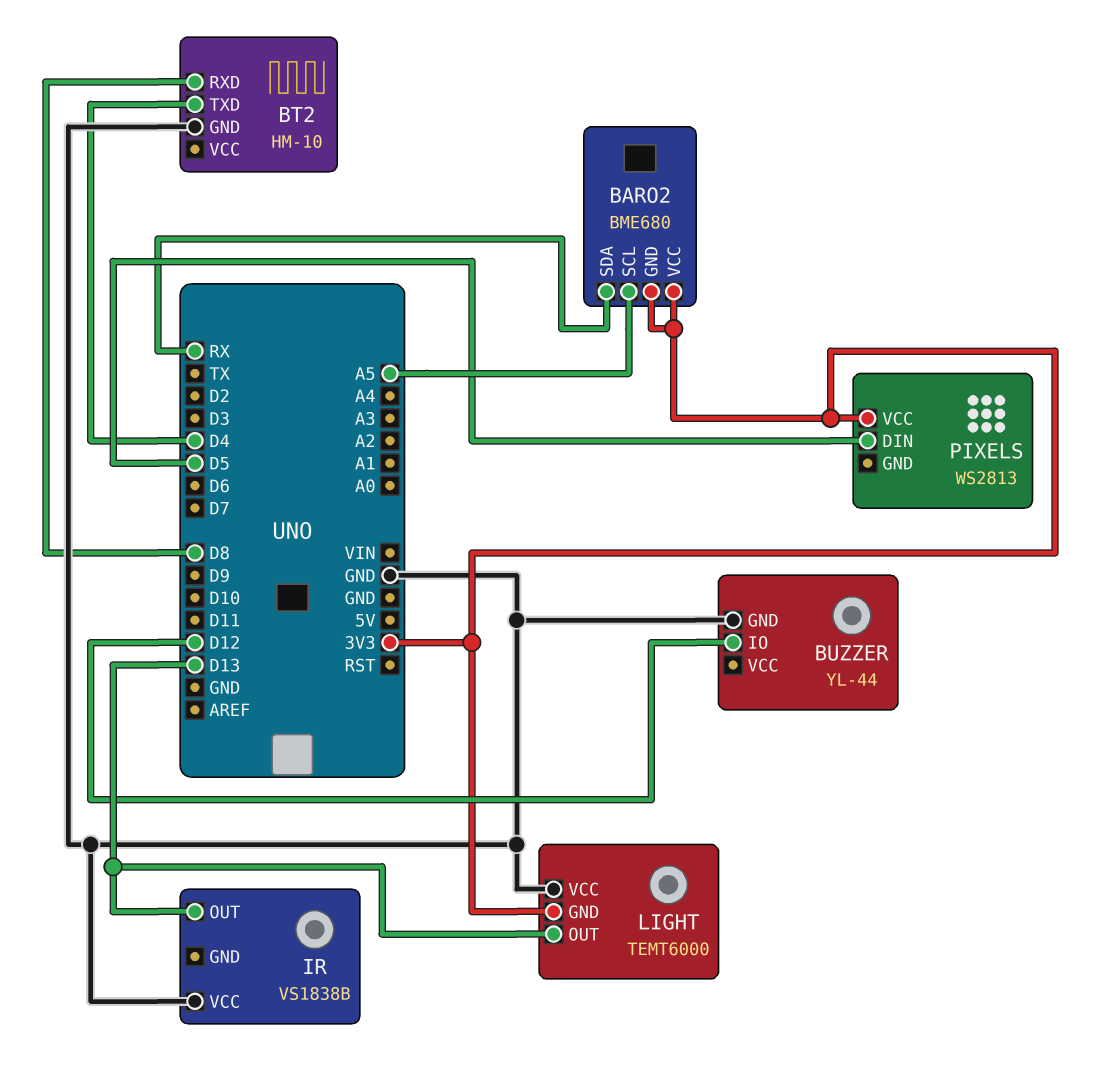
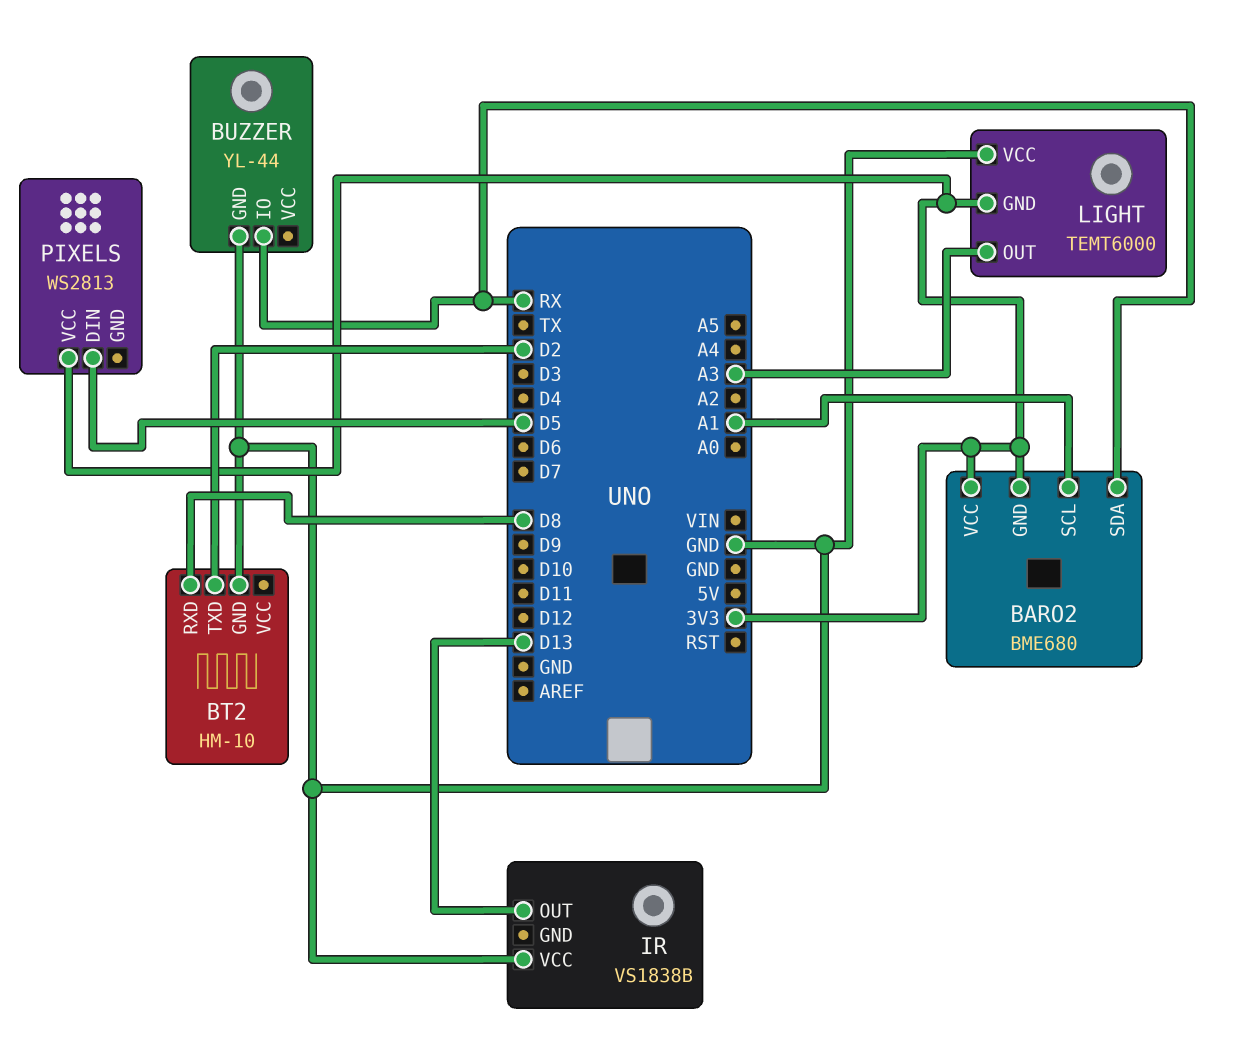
BARO2 pin SCL: A5 -> A1
BT2 pin TXD: D4 -> D2
BUZZER pin IO: D12 -> RX
LIGHT pin OUT: D13 -> A3

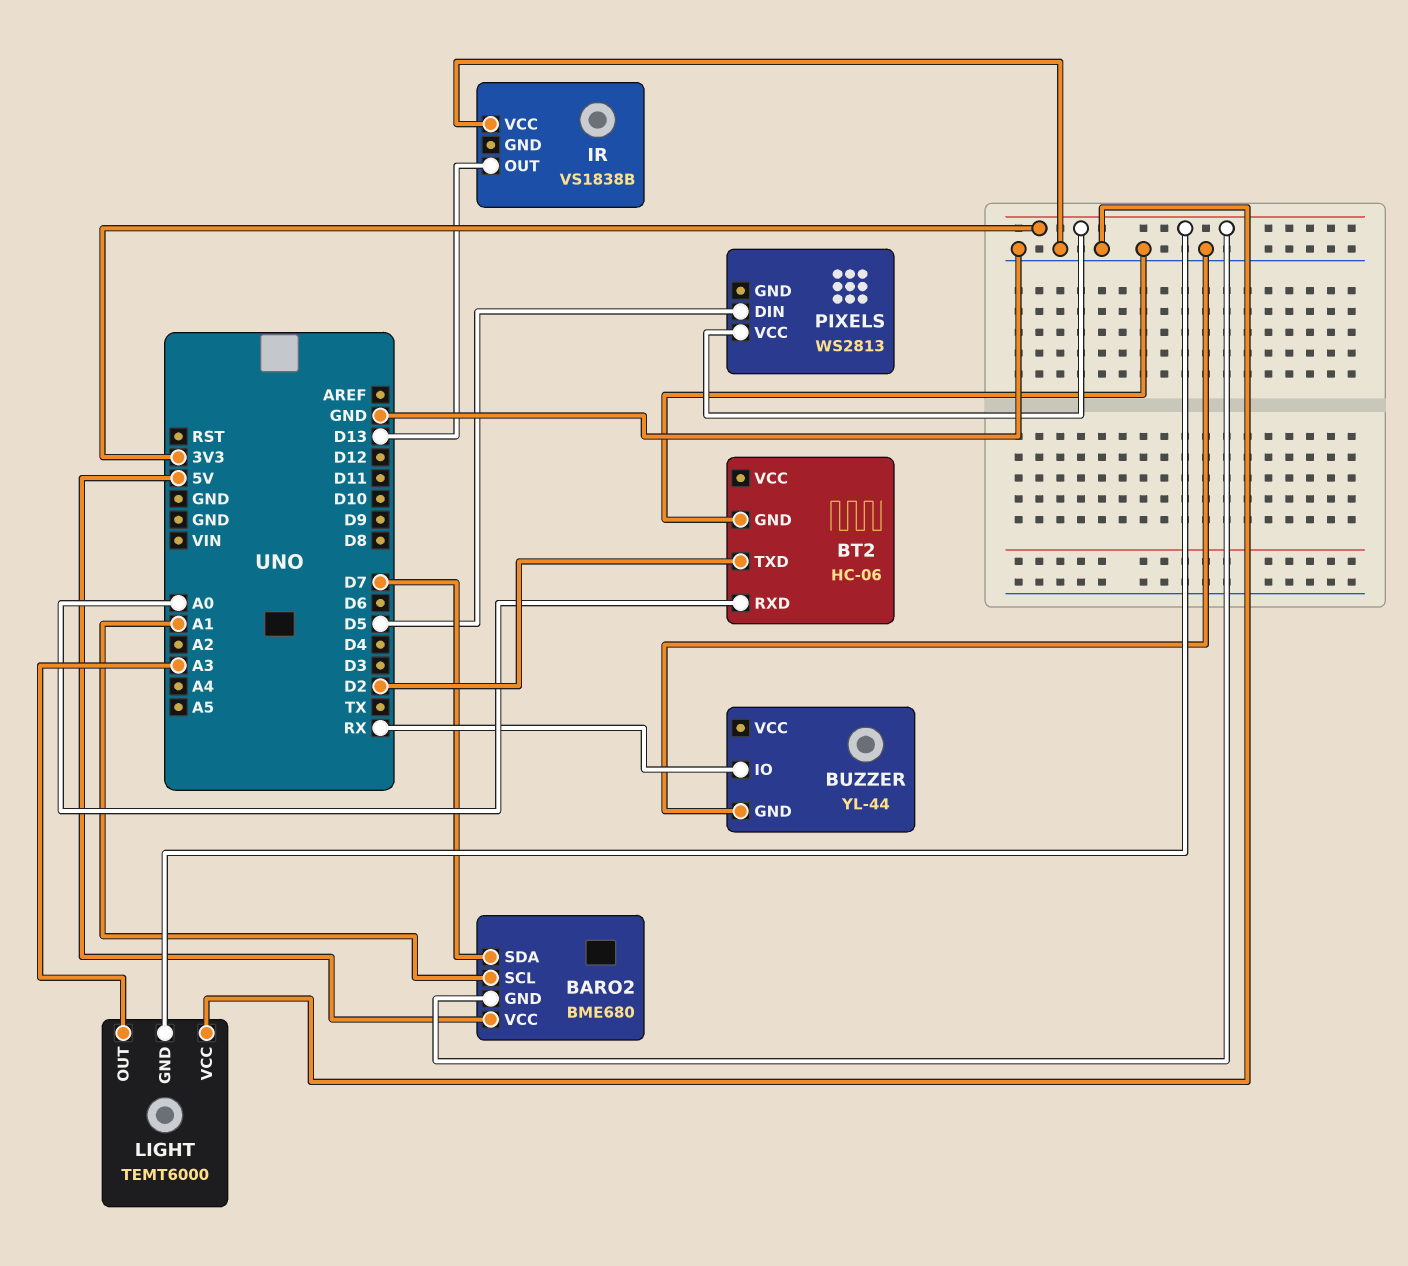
BARO2 pin SDA: RX -> D7
BARO2 pin VCC: 3V3 -> 5V
BT2: HM-10 -> HC-06
BT2 pin RXD: D8 -> A0

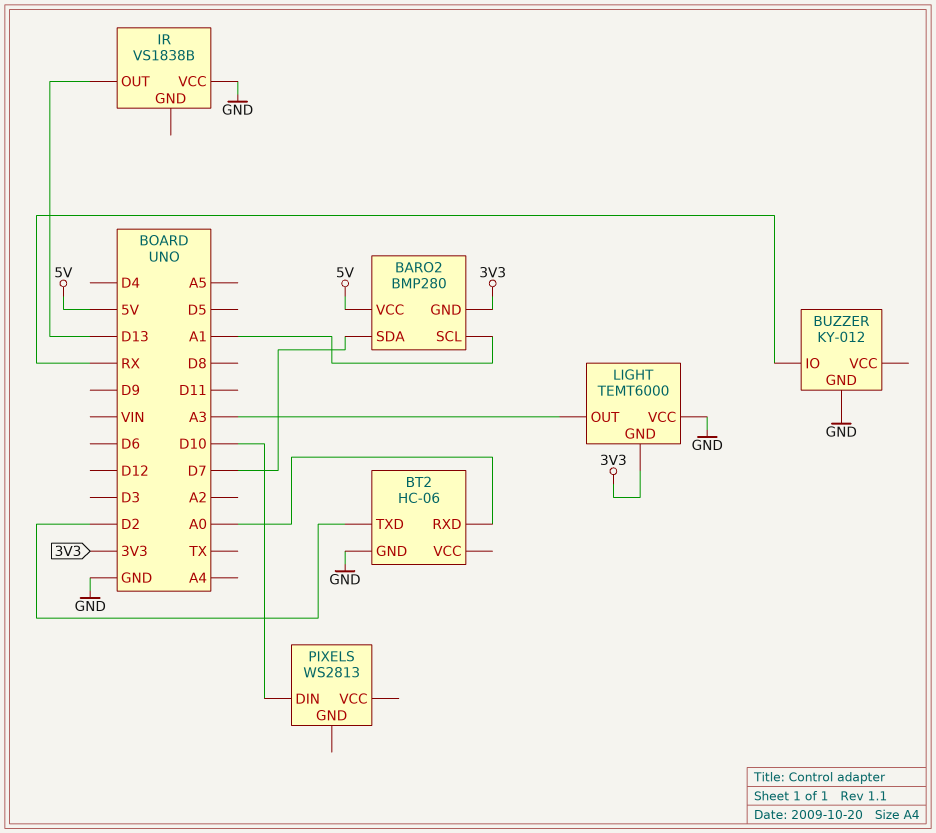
BARO2: BME680 -> BMP280
BUZZER: YL-44 -> KY-012
PIXELS pin DIN: D5 -> D10
PIXELS pin VCC: 3V3 -> none

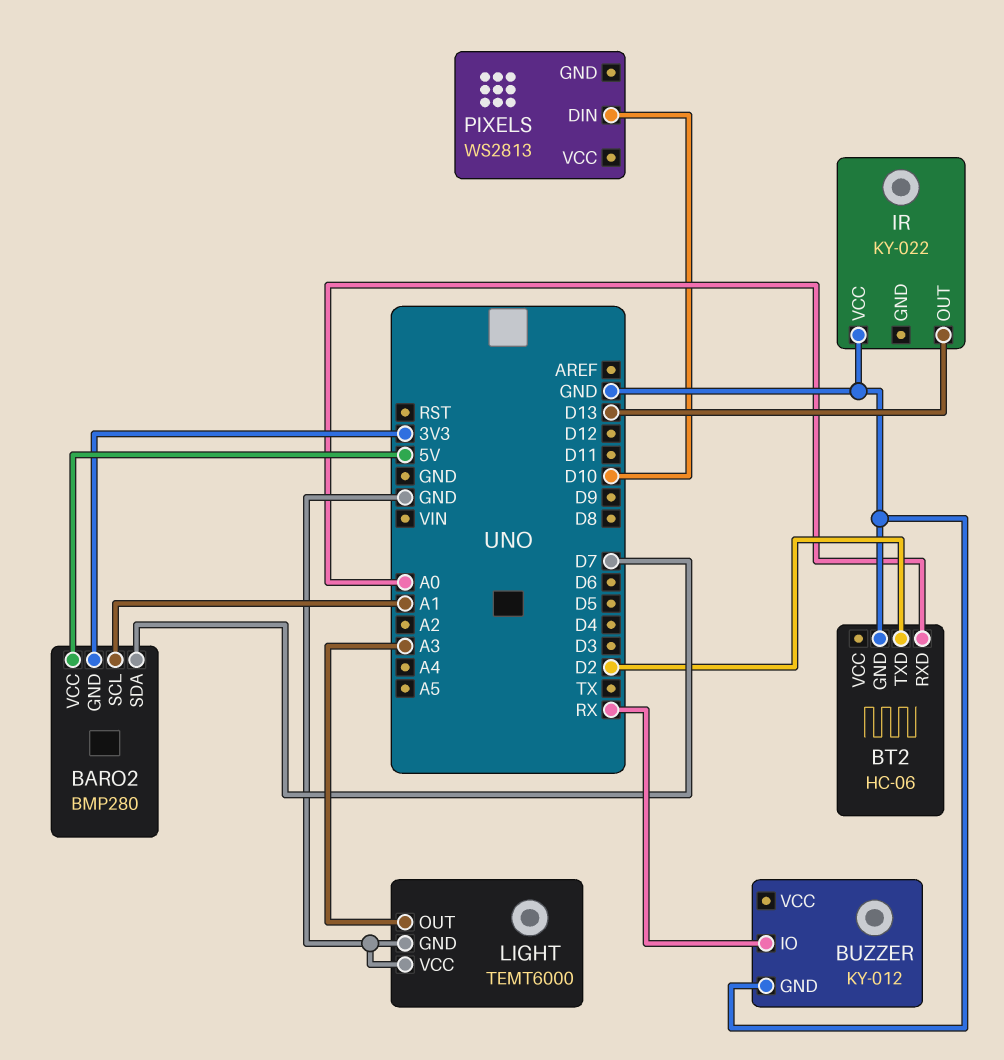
IR: VS1838B -> KY-022
LIGHT pin GND: 3V3 -> GND

